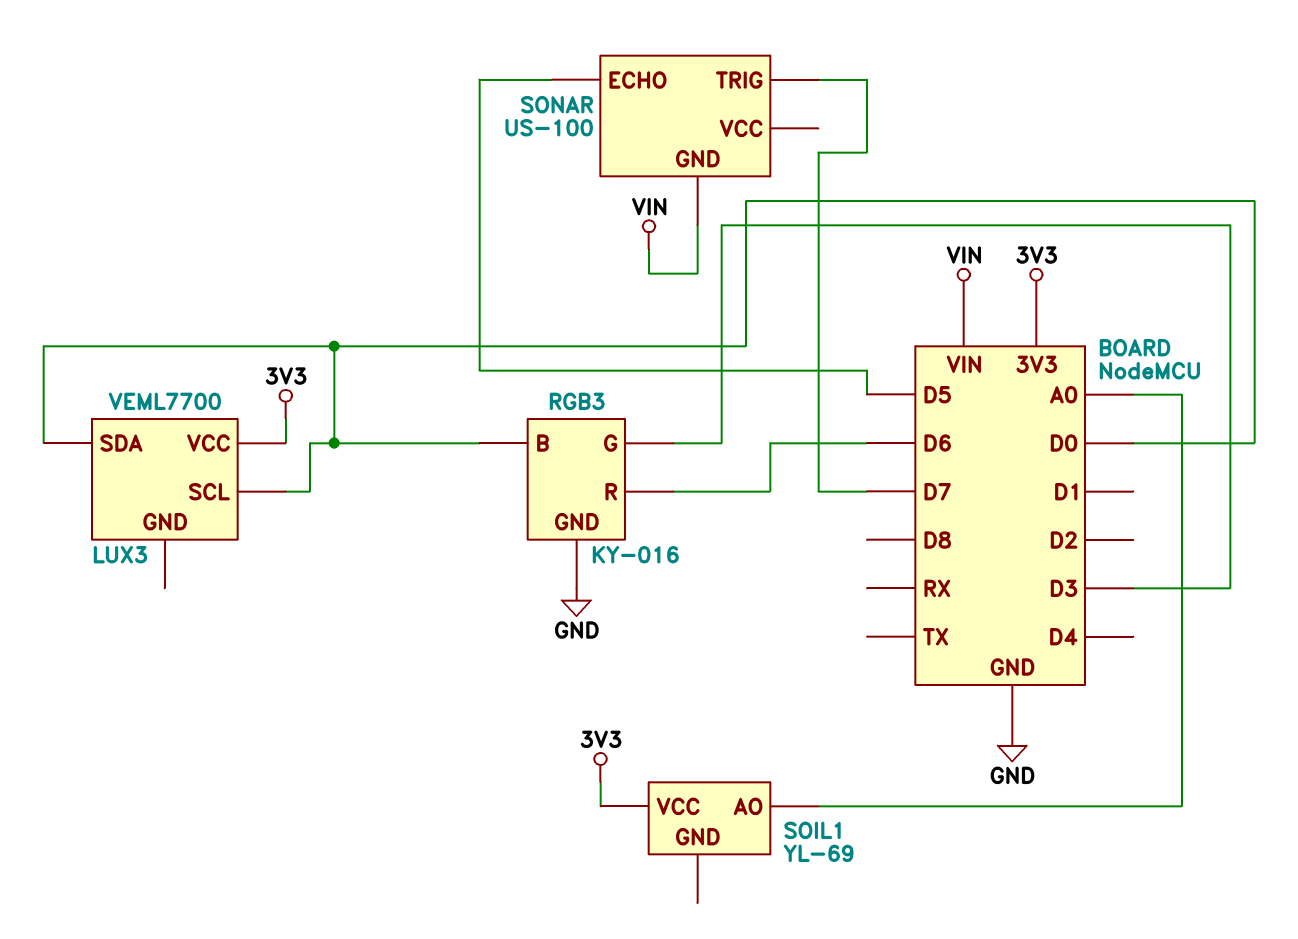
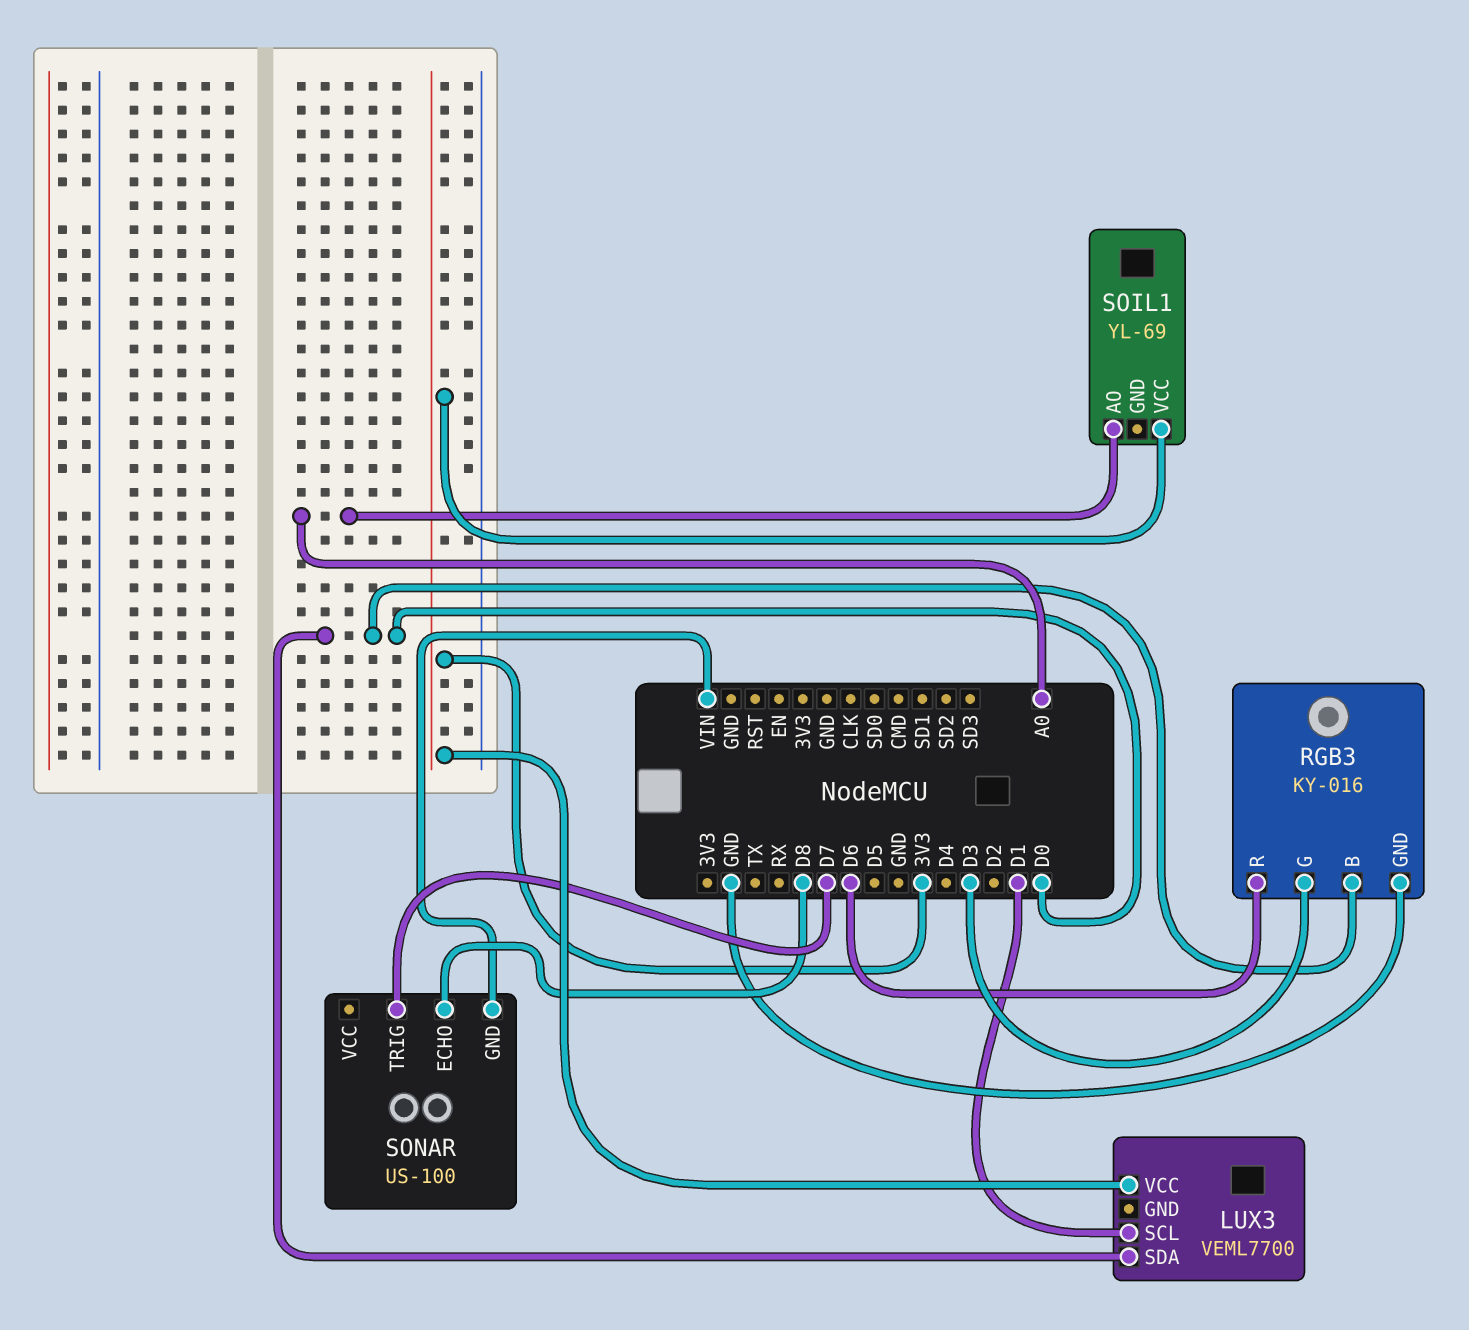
LUX3 pin SCL: D0 -> D1
SONAR pin ECHO: D5 -> D8

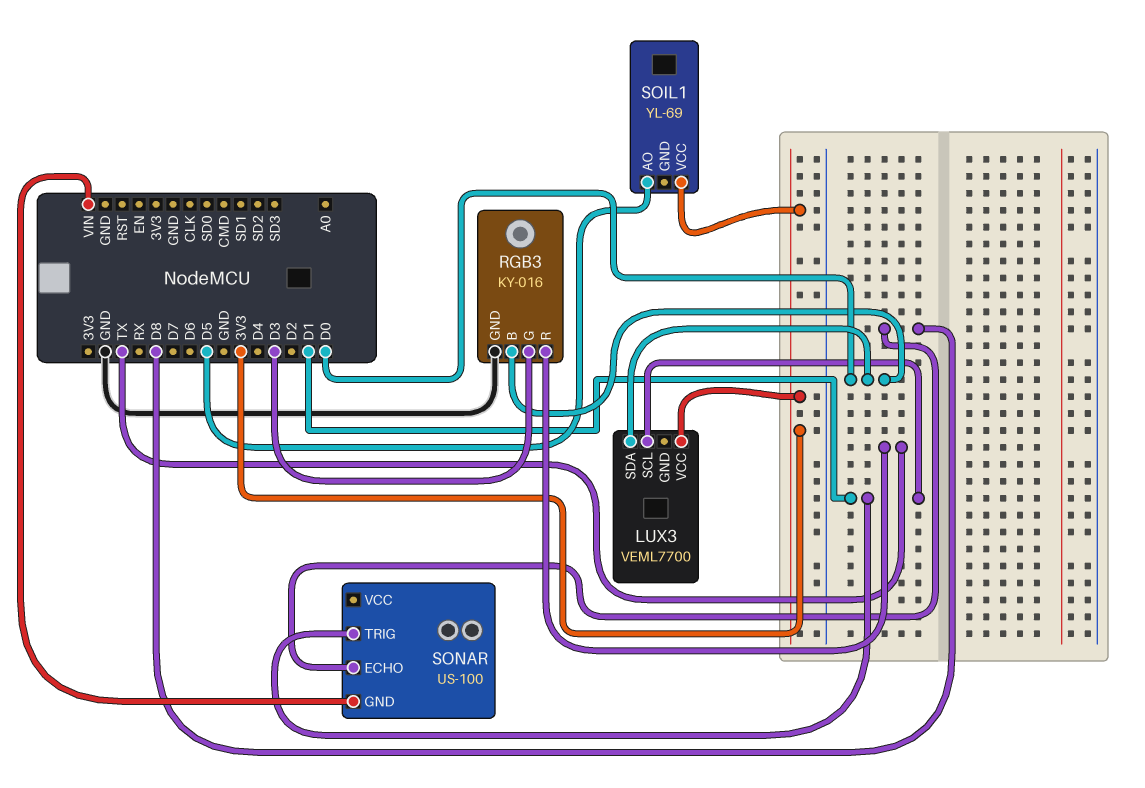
RGB3 pin R: D6 -> TX
SOIL1 pin AO: A0 -> D5
SONAR pin TRIG: D7 -> D1

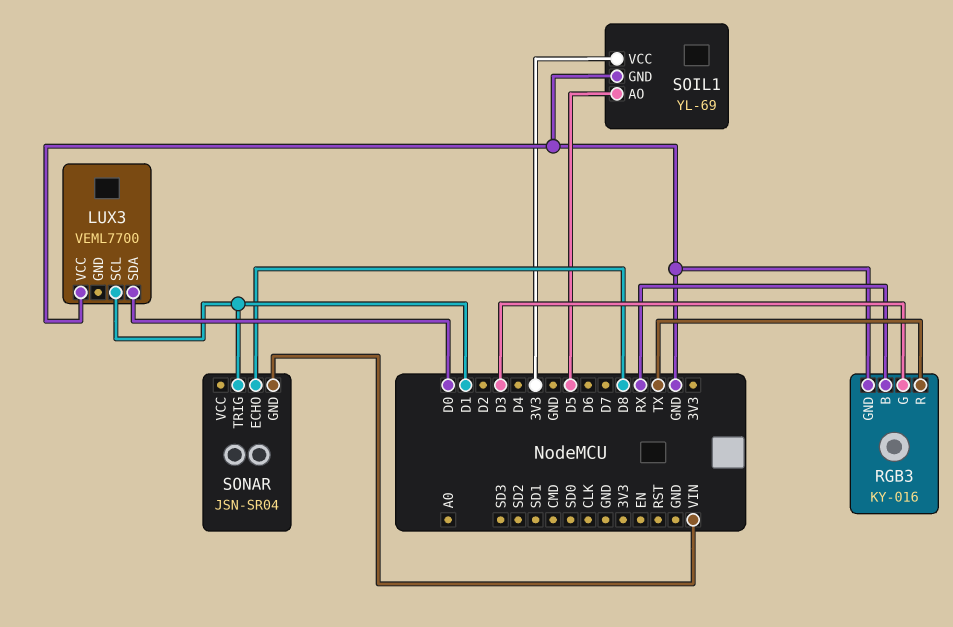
LUX3 pin VCC: 3V3 -> GND
RGB3 pin B: D0 -> RX
SOIL1 pin GND: none -> GND
SONAR: US-100 -> JSN-SR04

